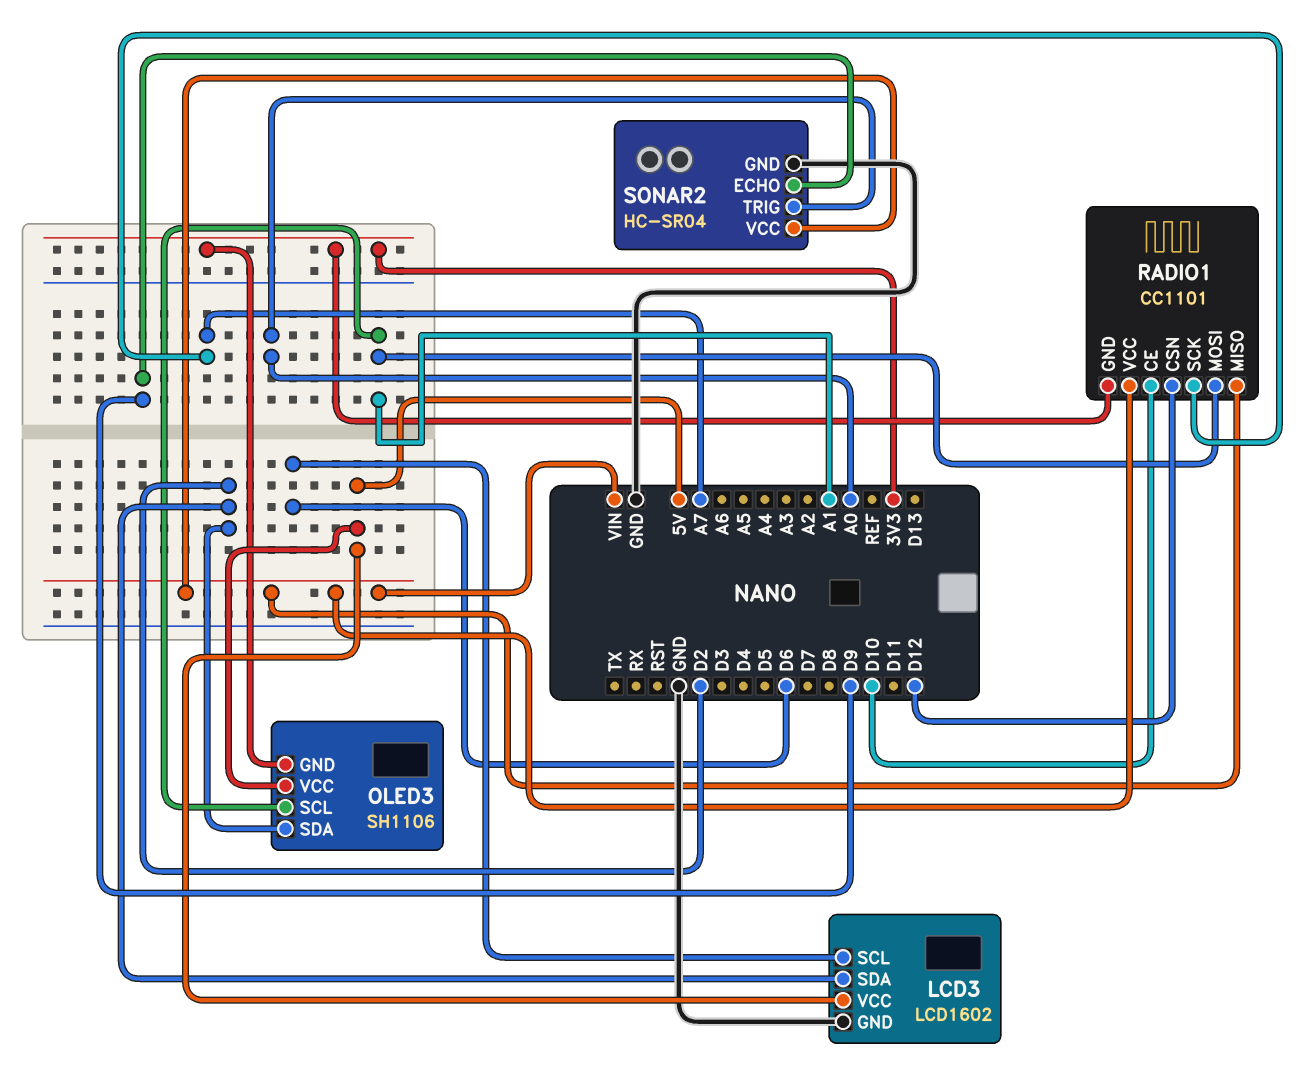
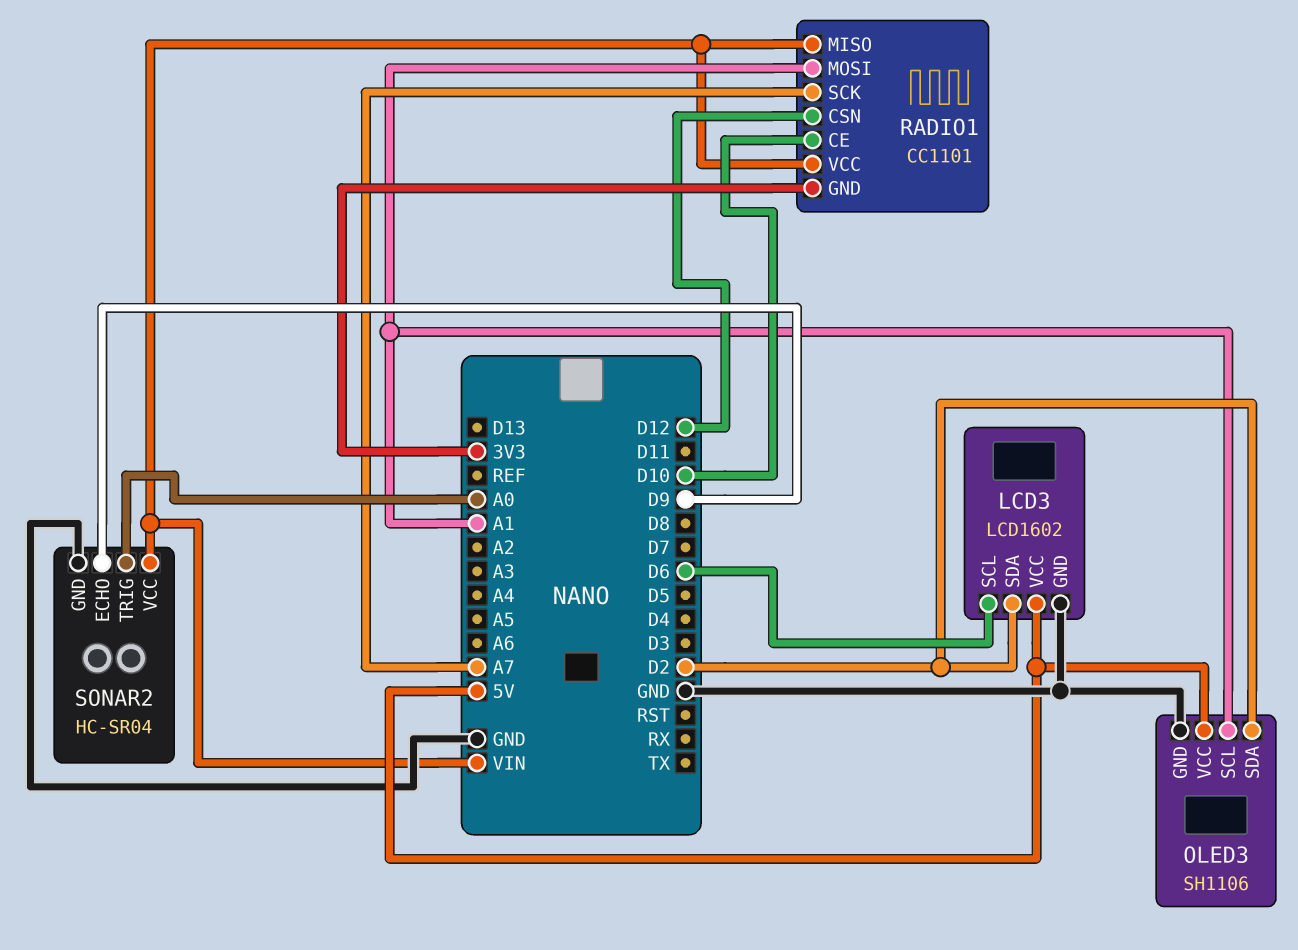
OLED3 pin GND: 3V3 -> GND

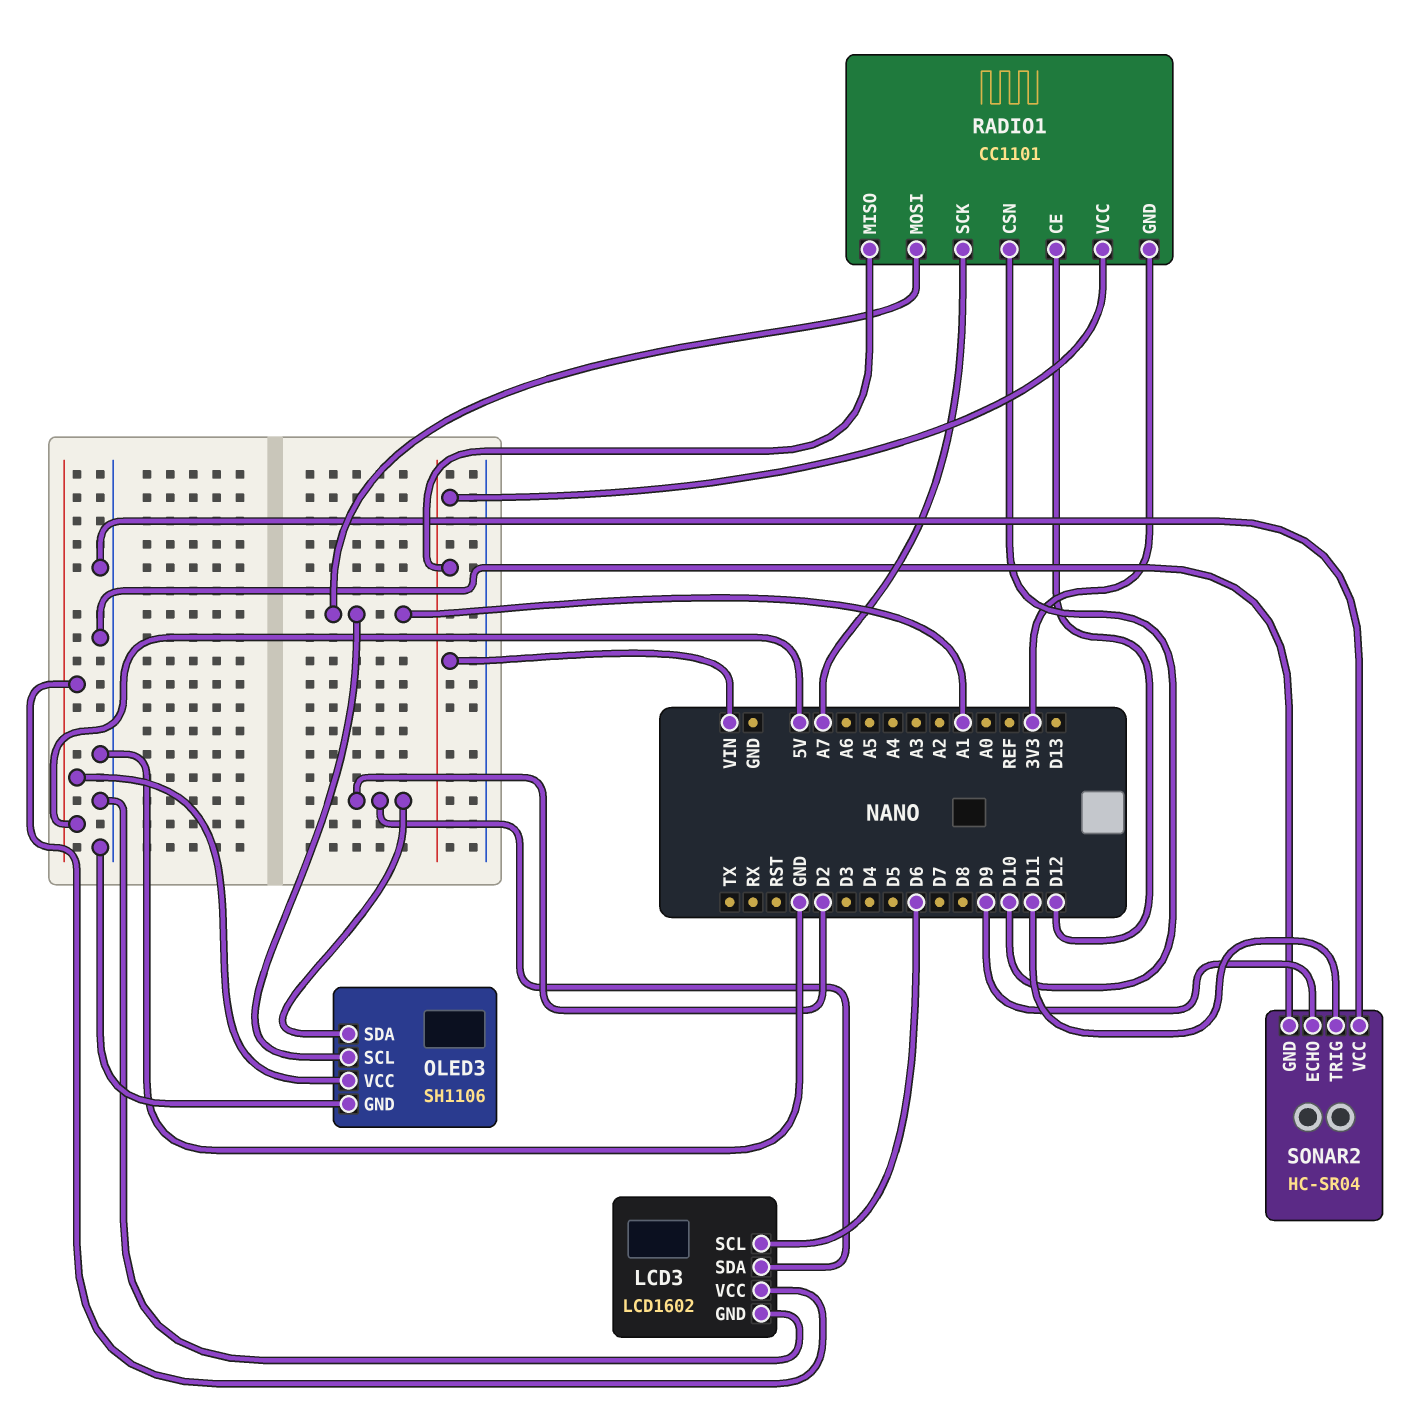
RADIO1 pin CE: D10 -> D12
RADIO1 pin CSN: D12 -> D10
SONAR2 pin TRIG: A0 -> D11
SONAR2 pin VCC: VIN -> GND

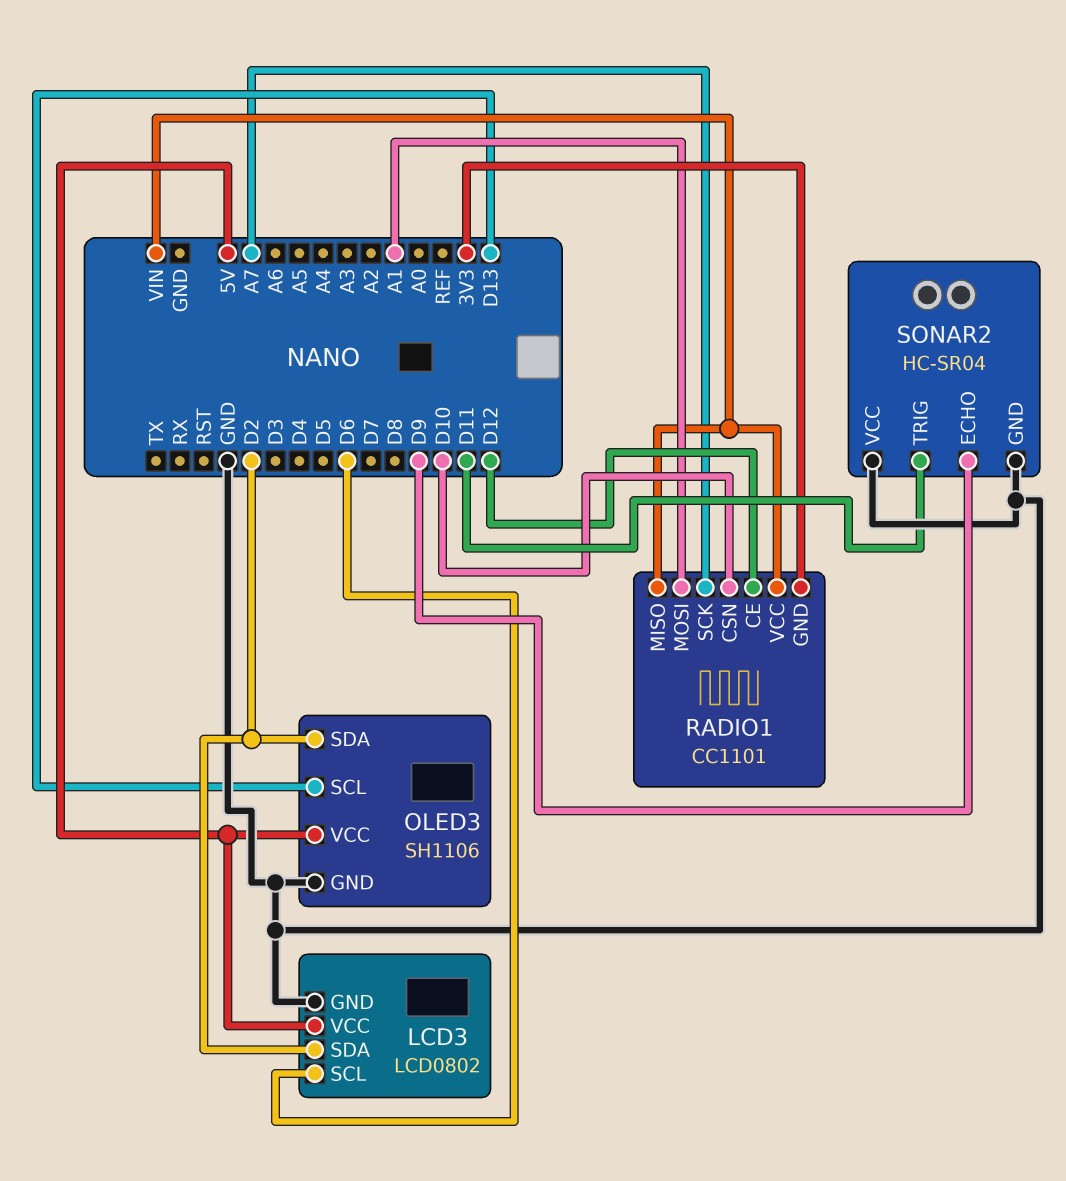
LCD3: LCD1602 -> LCD0802
OLED3 pin SCL: A1 -> D13

